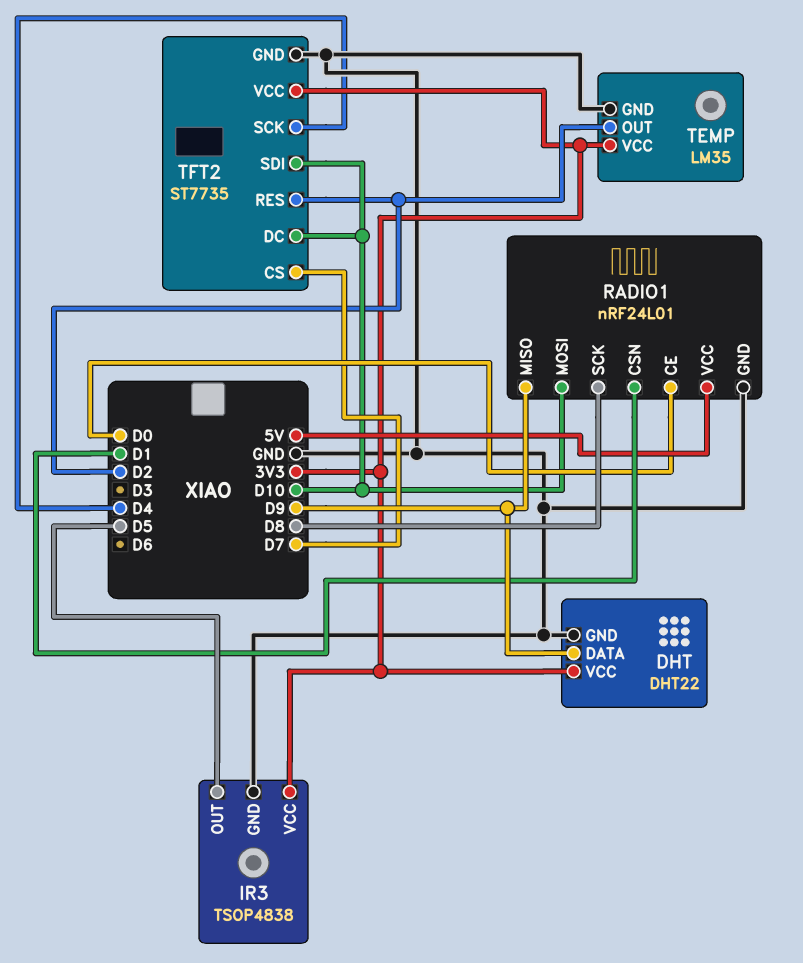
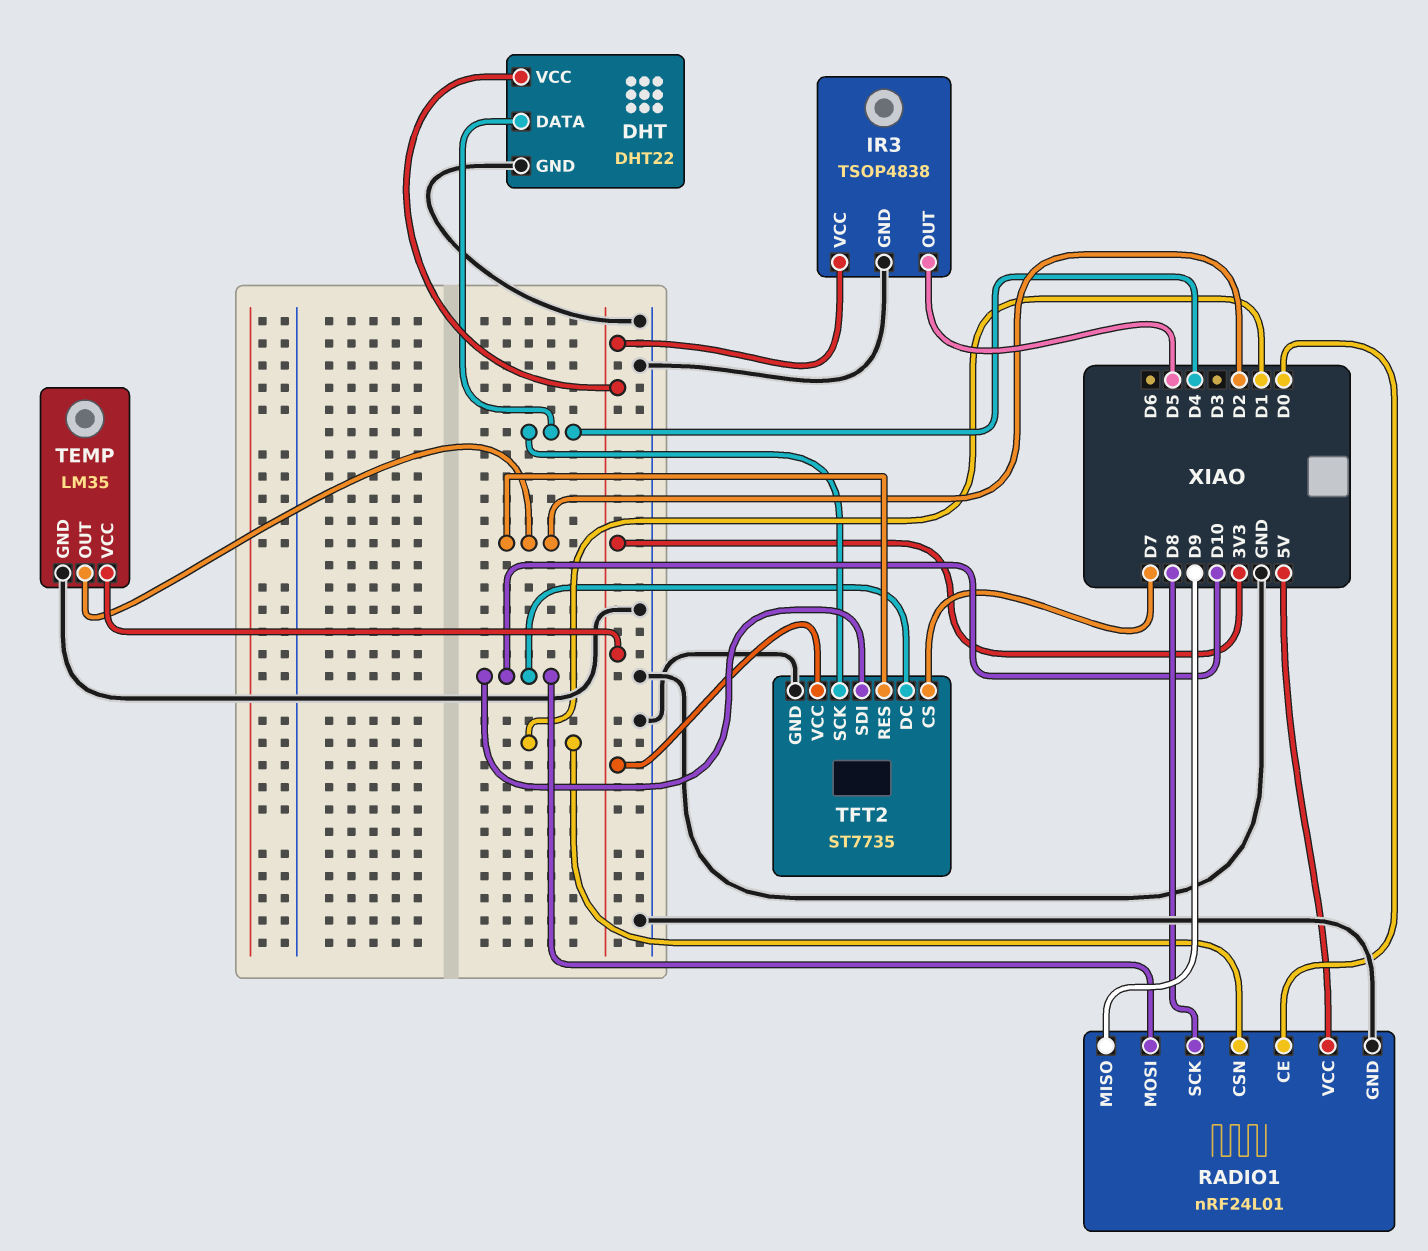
DHT pin DATA: D9 -> D4

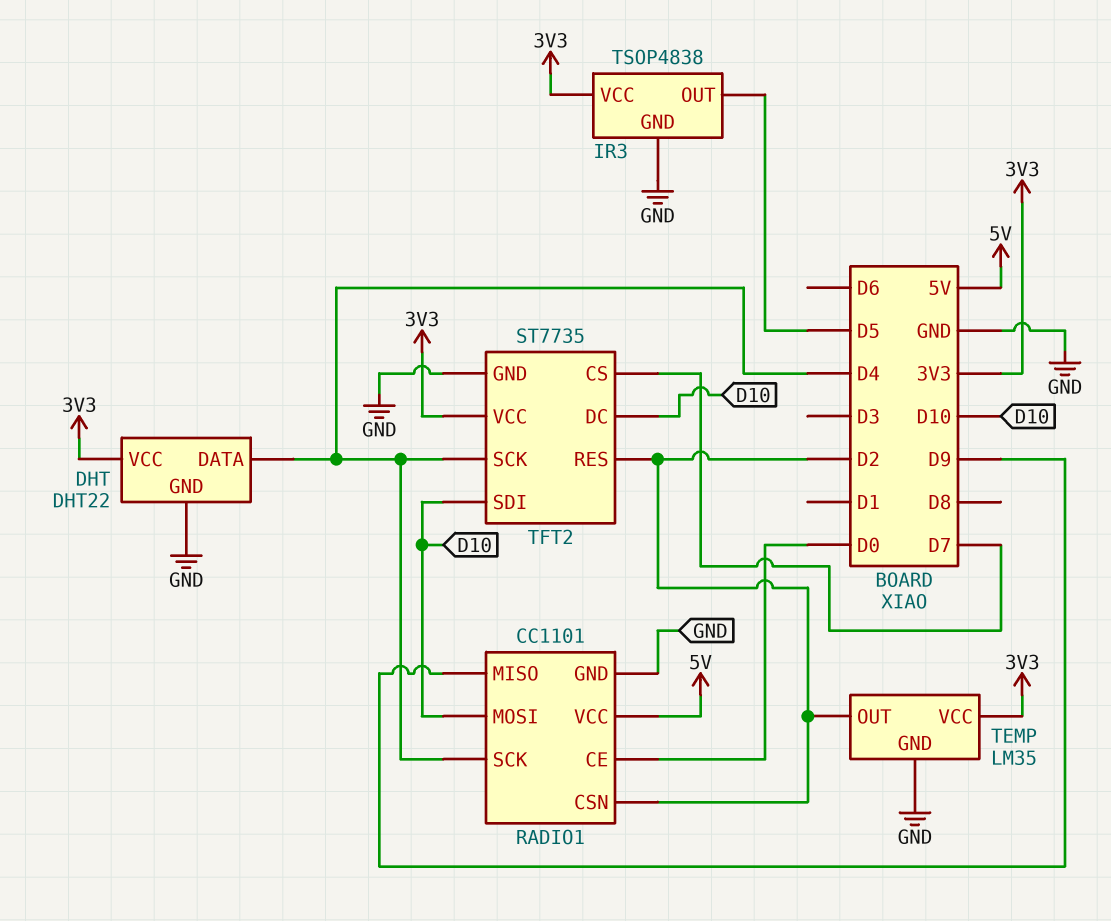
RADIO1: nRF24L01 -> CC1101
RADIO1 pin CSN: D1 -> D2
RADIO1 pin SCK: D8 -> D4

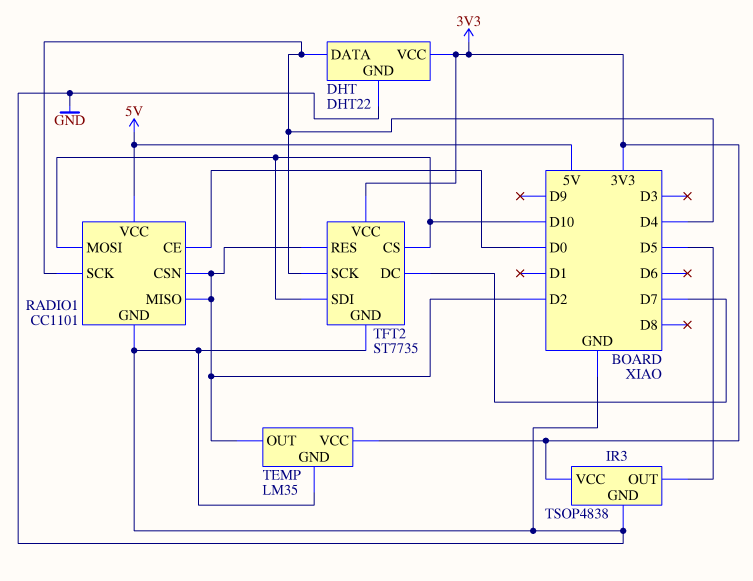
RADIO1 pin MISO: D9 -> D2
TFT2 pin CS: D7 -> D10
TFT2 pin DC: D10 -> D7

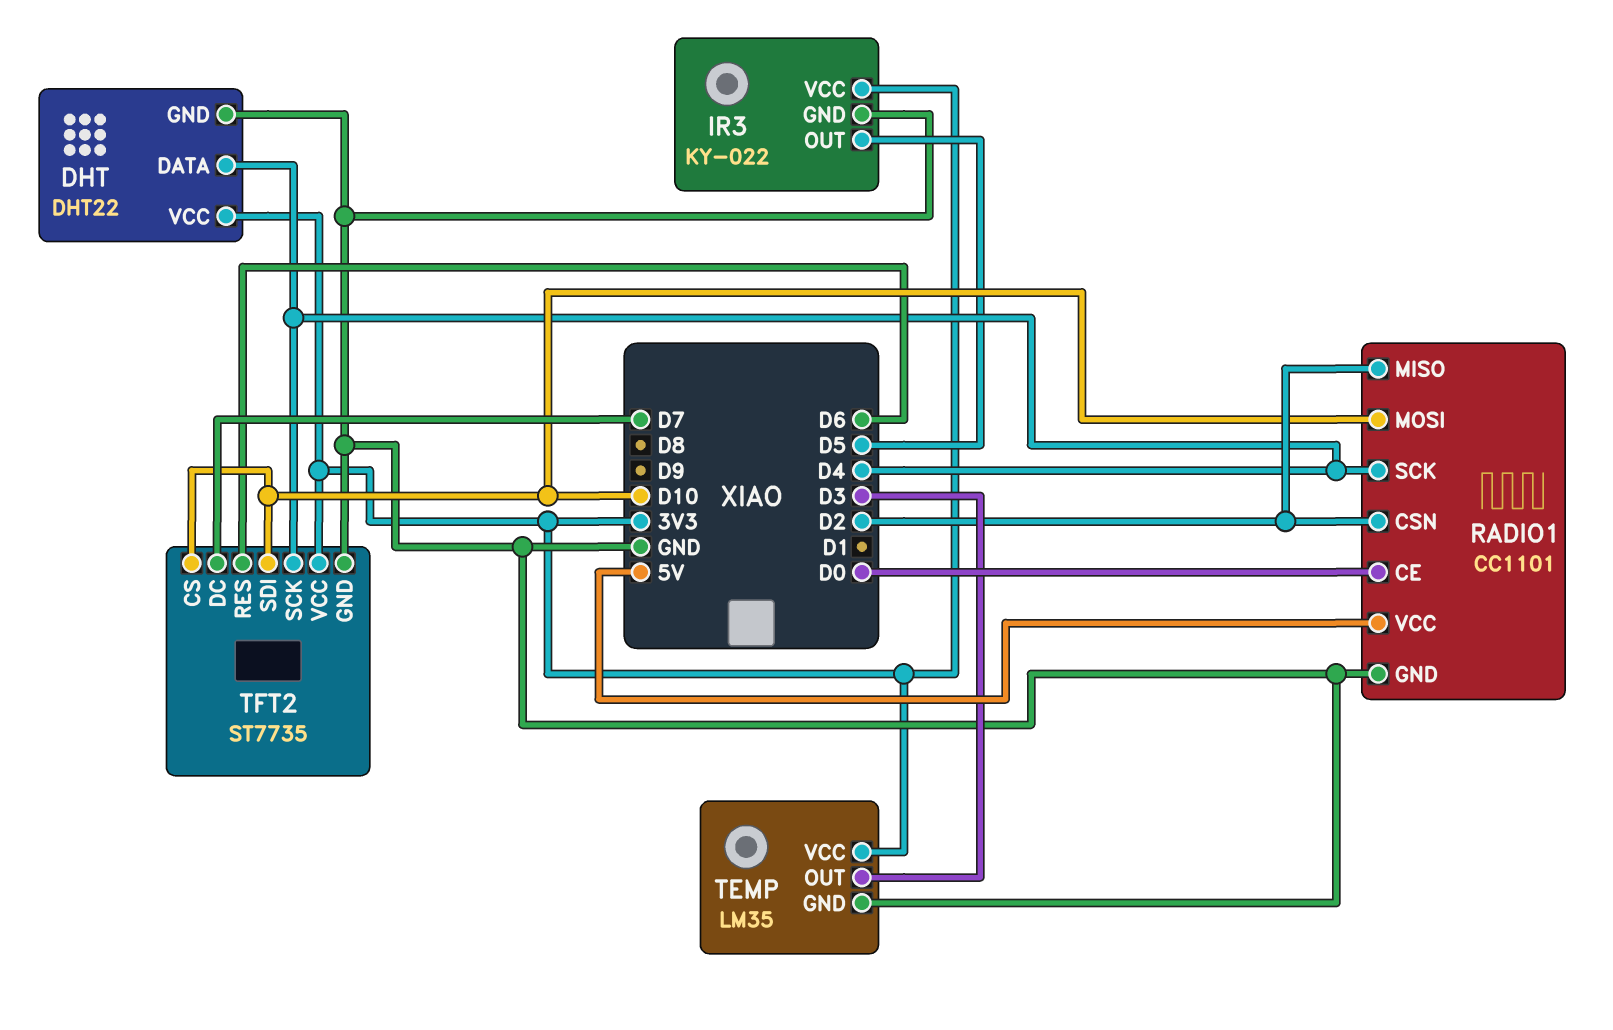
IR3: TSOP4838 -> KY-022
TEMP pin OUT: D2 -> D3
TFT2 pin RES: D2 -> D6

